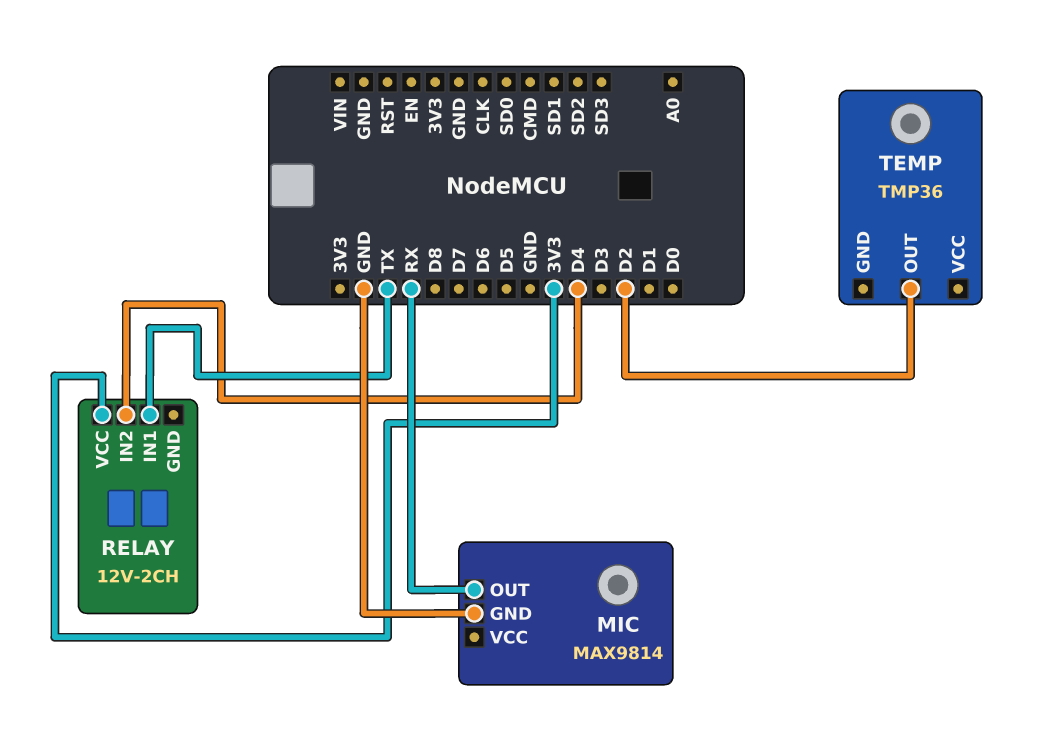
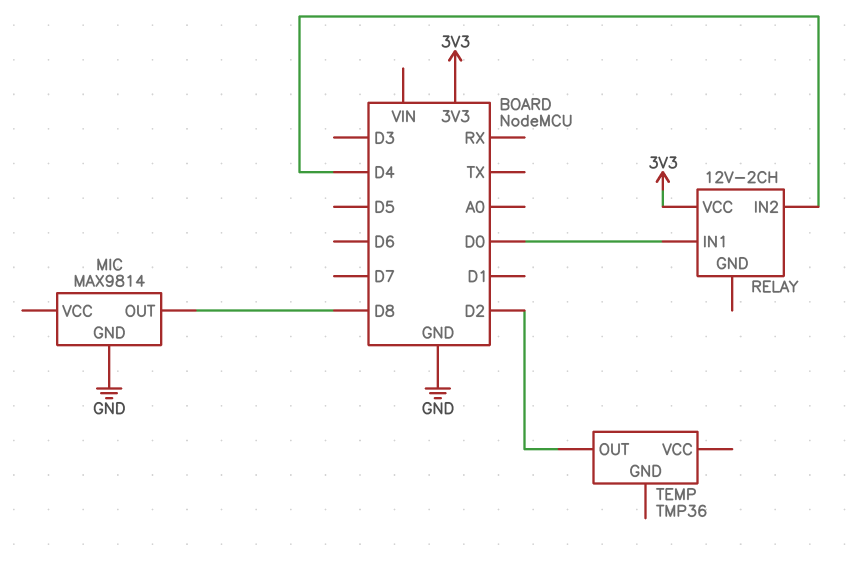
MIC pin OUT: RX -> D8
RELAY pin IN1: TX -> D0

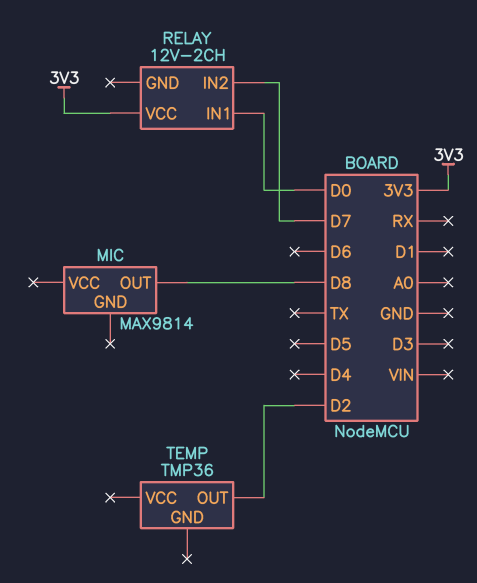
MIC pin GND: GND -> none
RELAY pin IN2: D4 -> D7

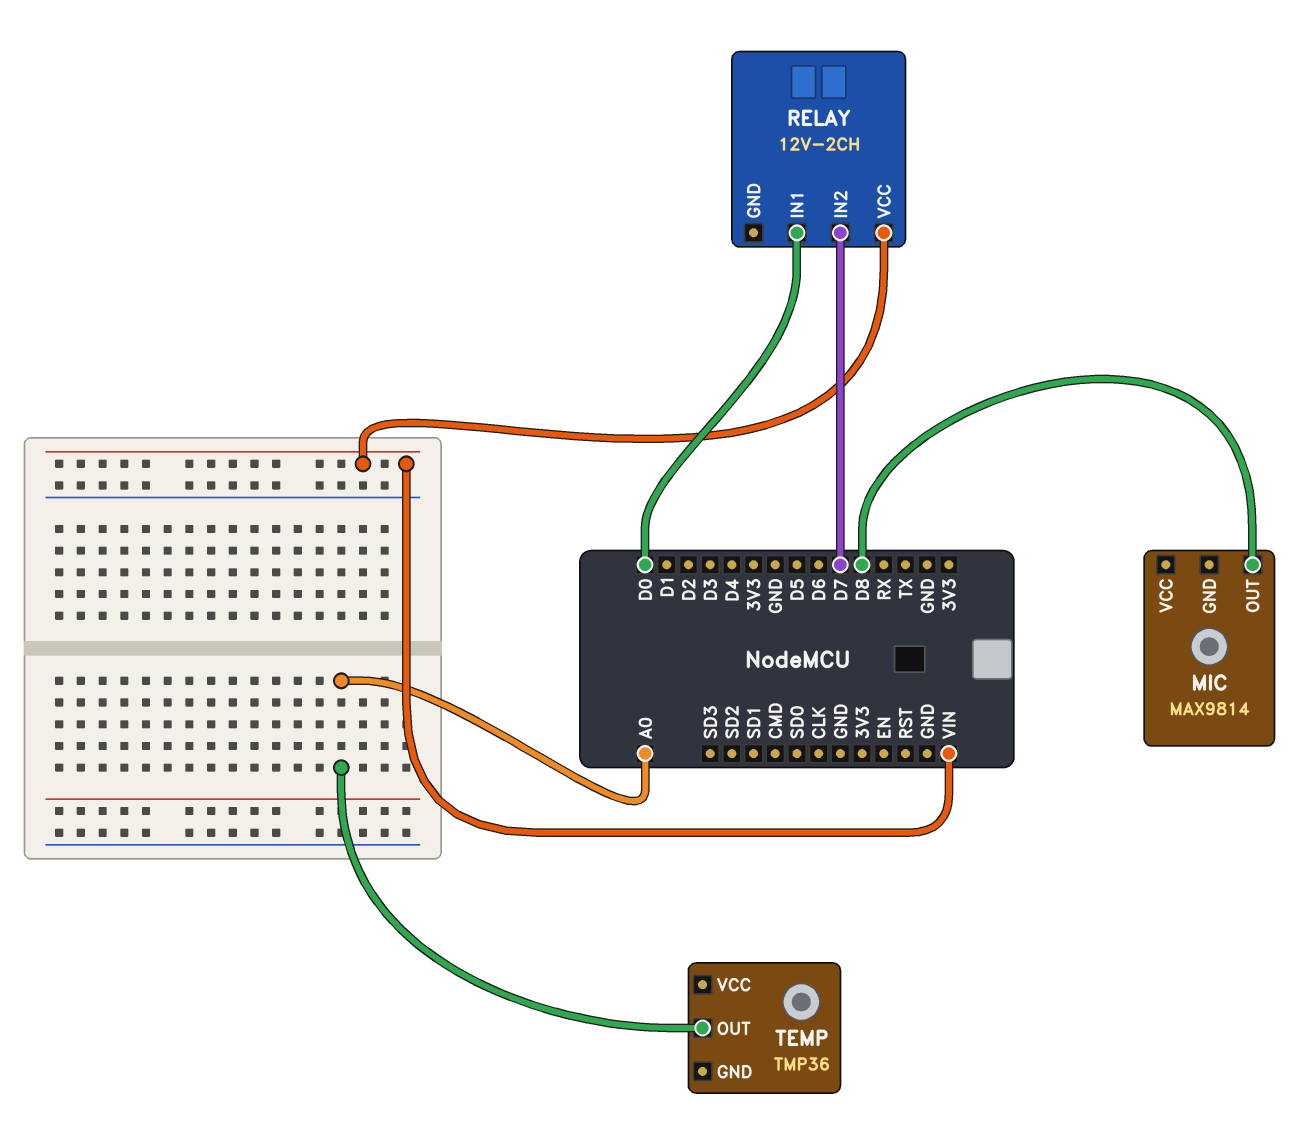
RELAY pin VCC: 3V3 -> VIN
TEMP pin OUT: D2 -> A0

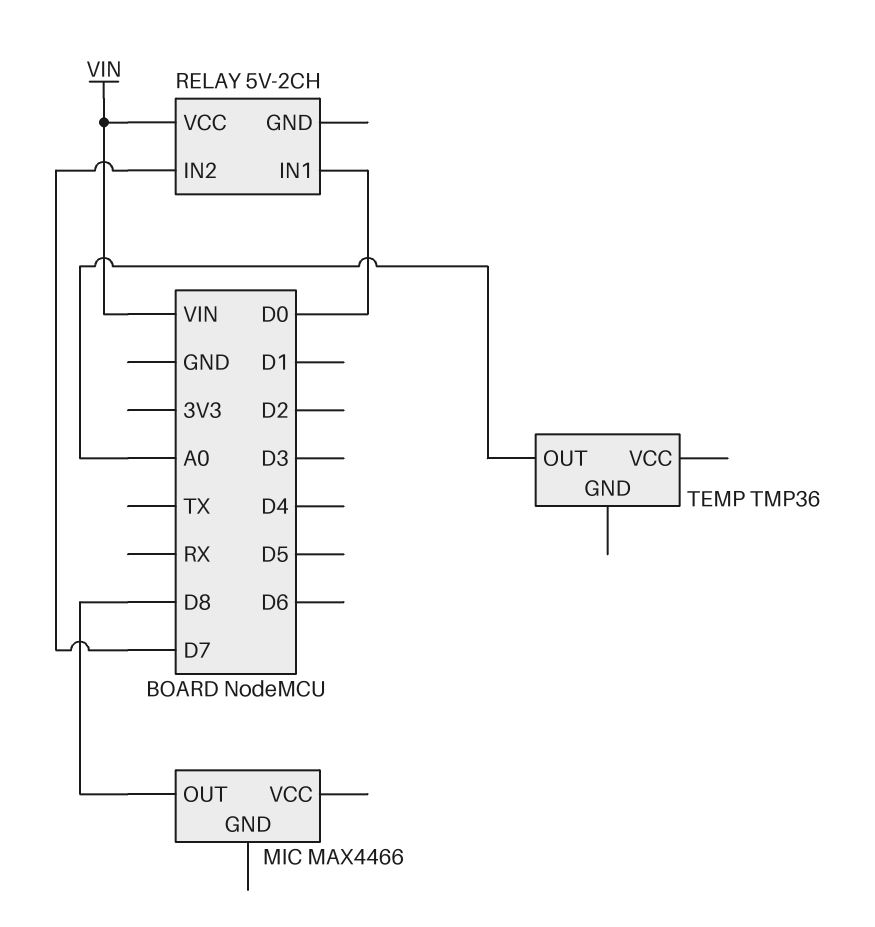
MIC: MAX9814 -> MAX4466
RELAY: 12V-2CH -> 5V-2CH

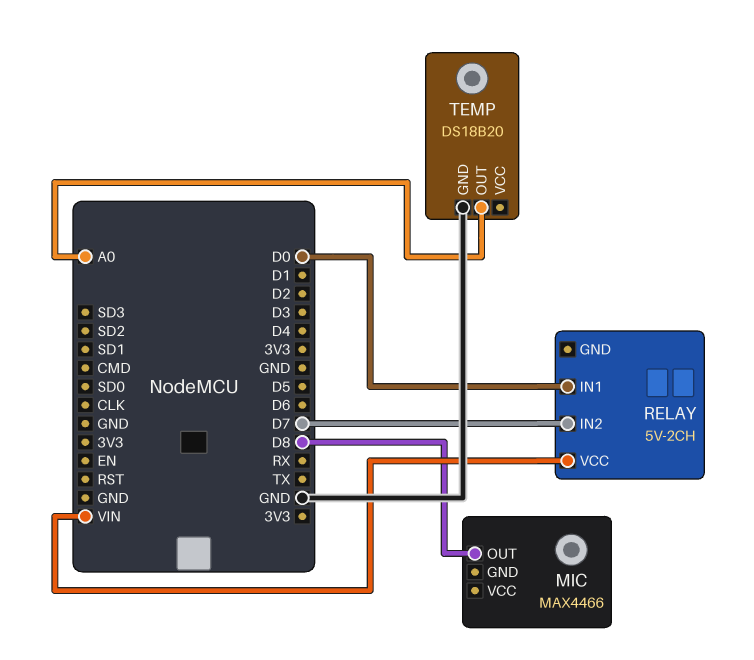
TEMP: TMP36 -> DS18B20
TEMP pin GND: none -> GND

